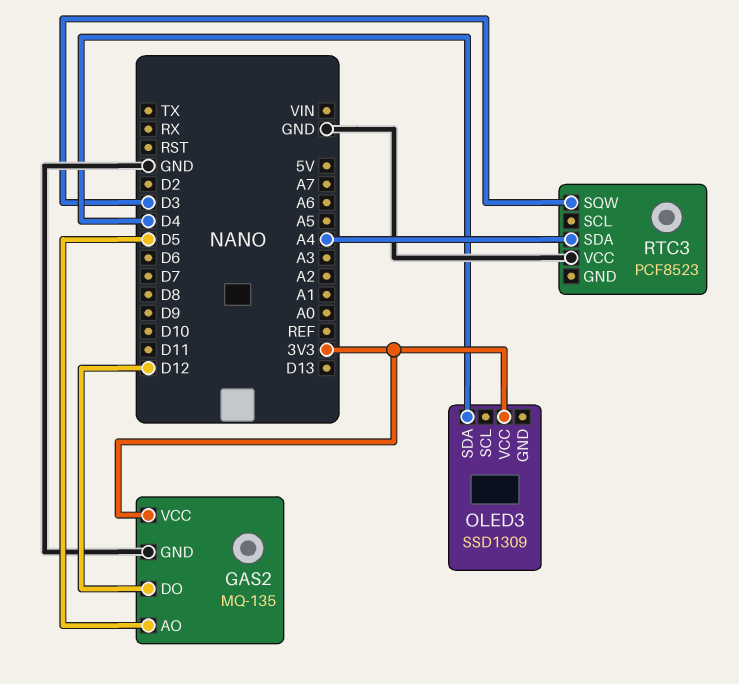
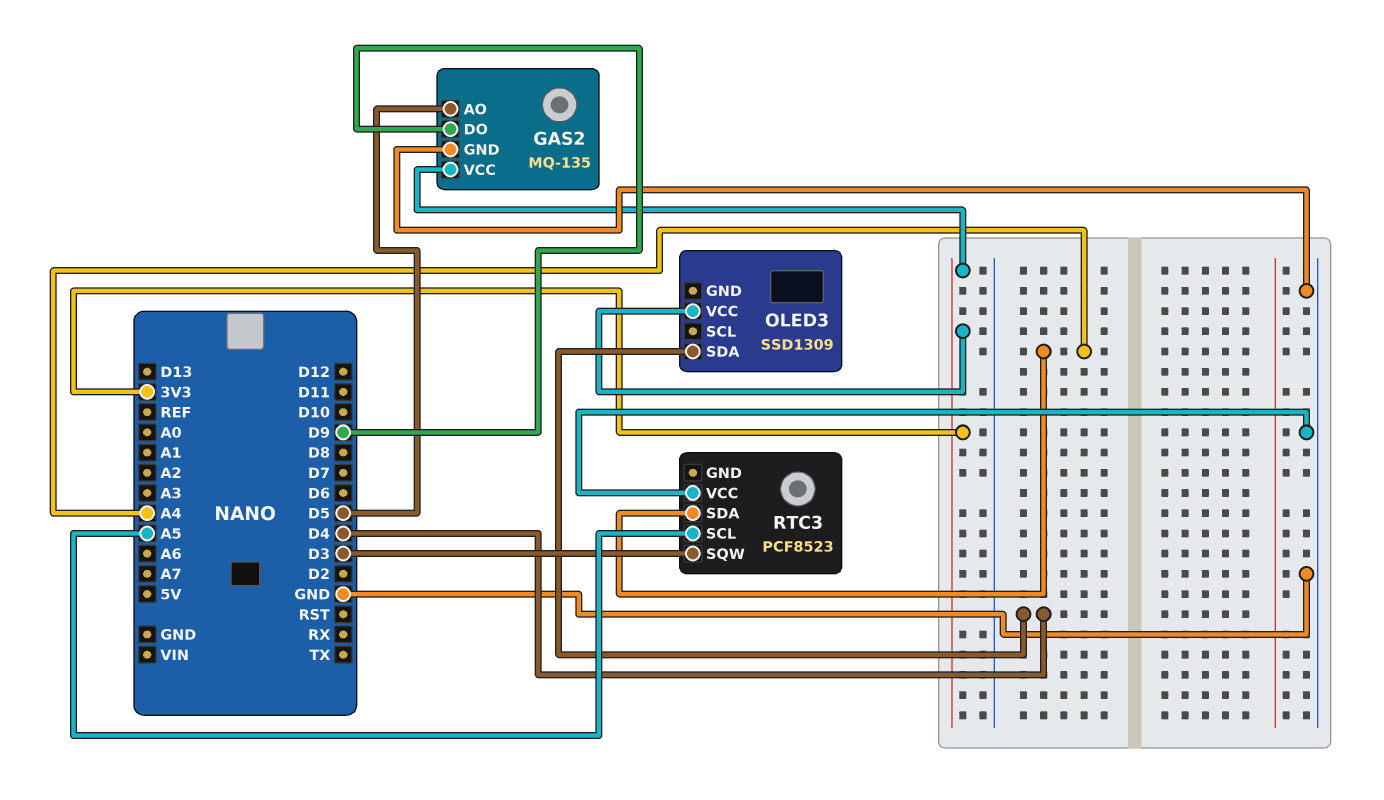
GAS2 pin DO: D12 -> D9
RTC3 pin SCL: none -> A5

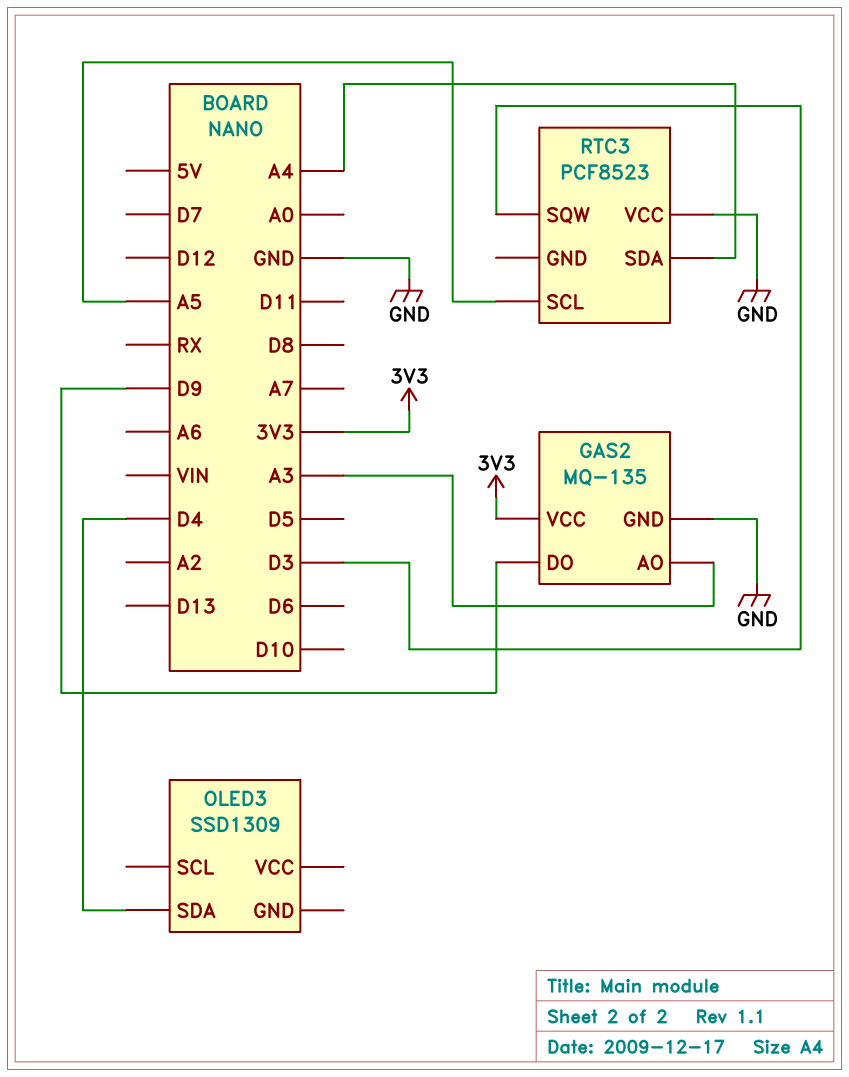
GAS2 pin AO: D5 -> A3
OLED3 pin VCC: 3V3 -> none

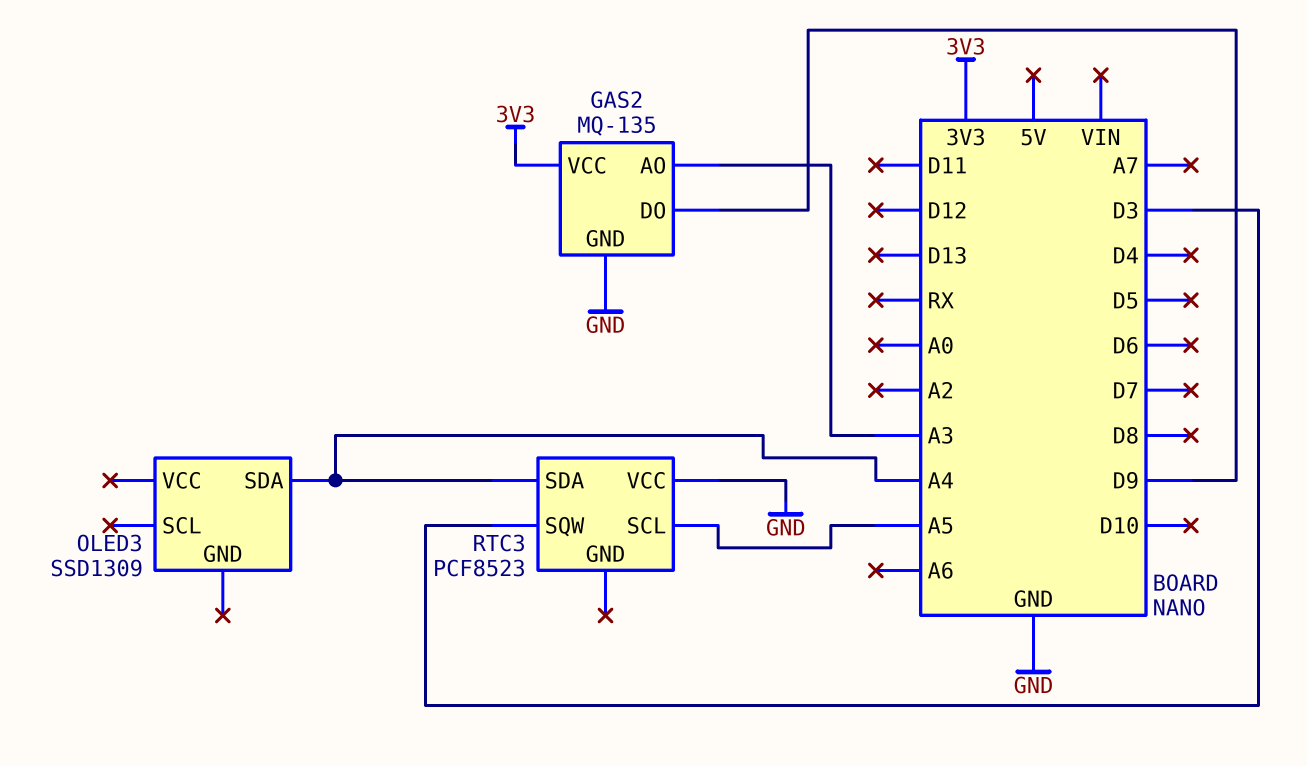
OLED3 pin SDA: D4 -> A4

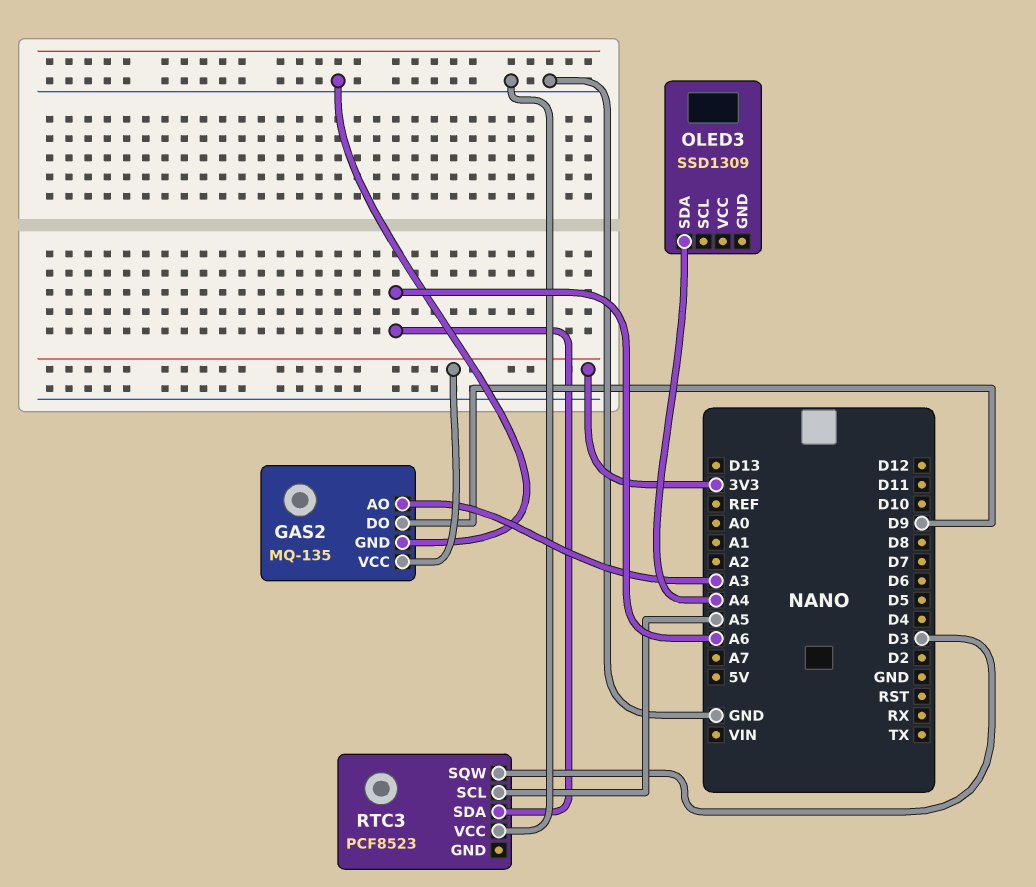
RTC3 pin SDA: A4 -> A6

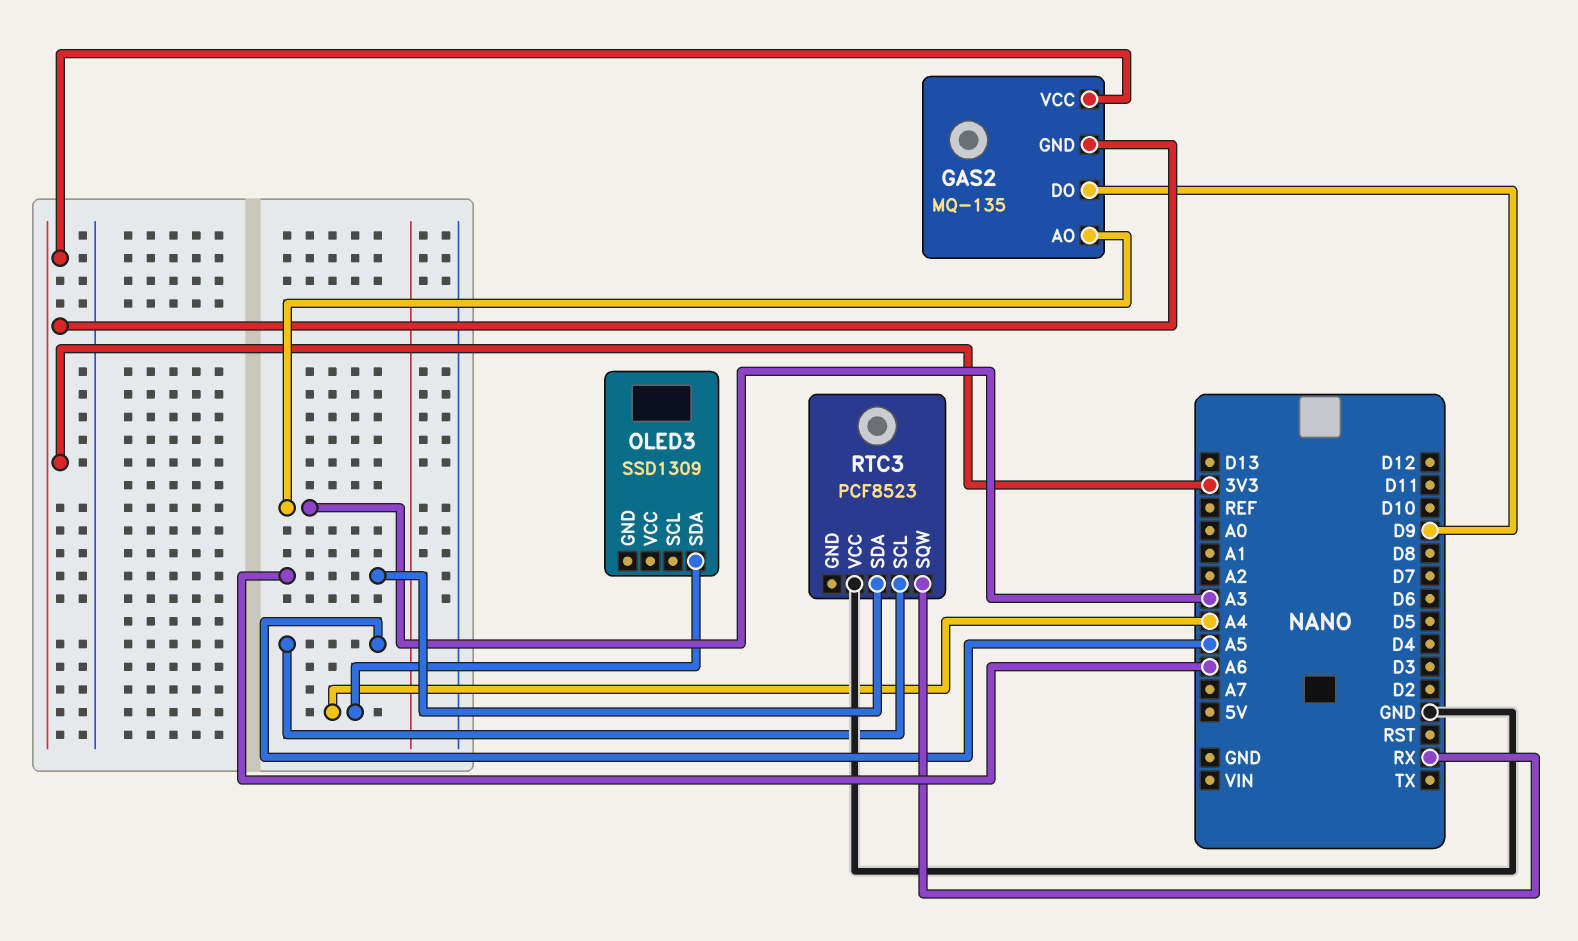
GAS2 pin GND: GND -> 3V3
RTC3 pin SQW: D3 -> RX

